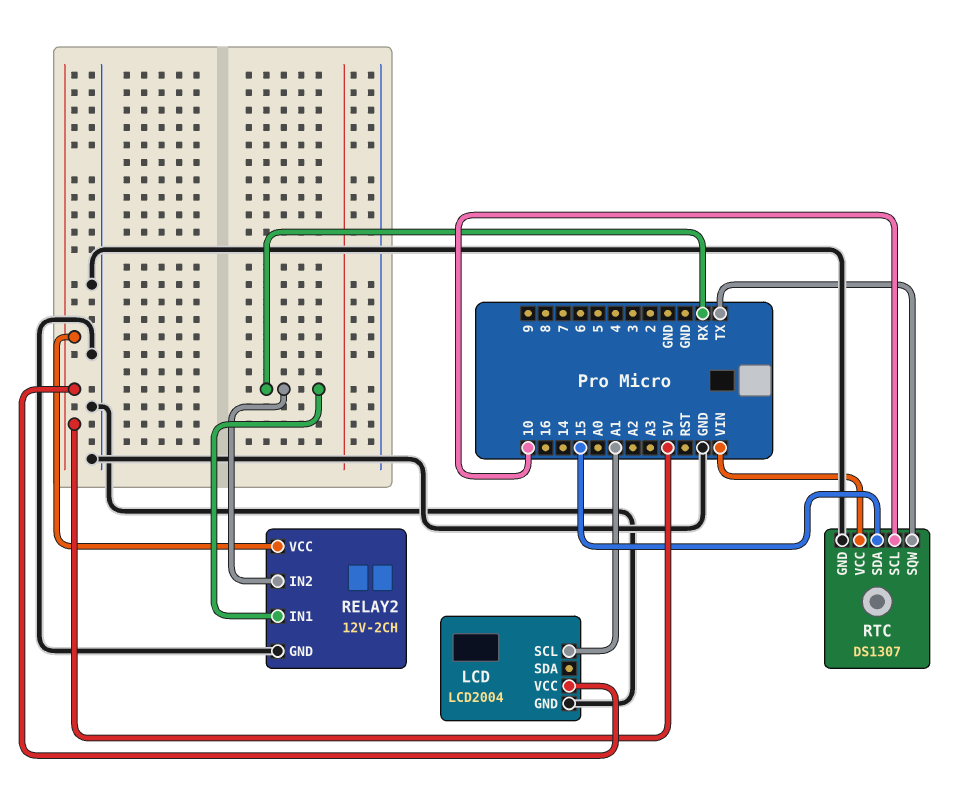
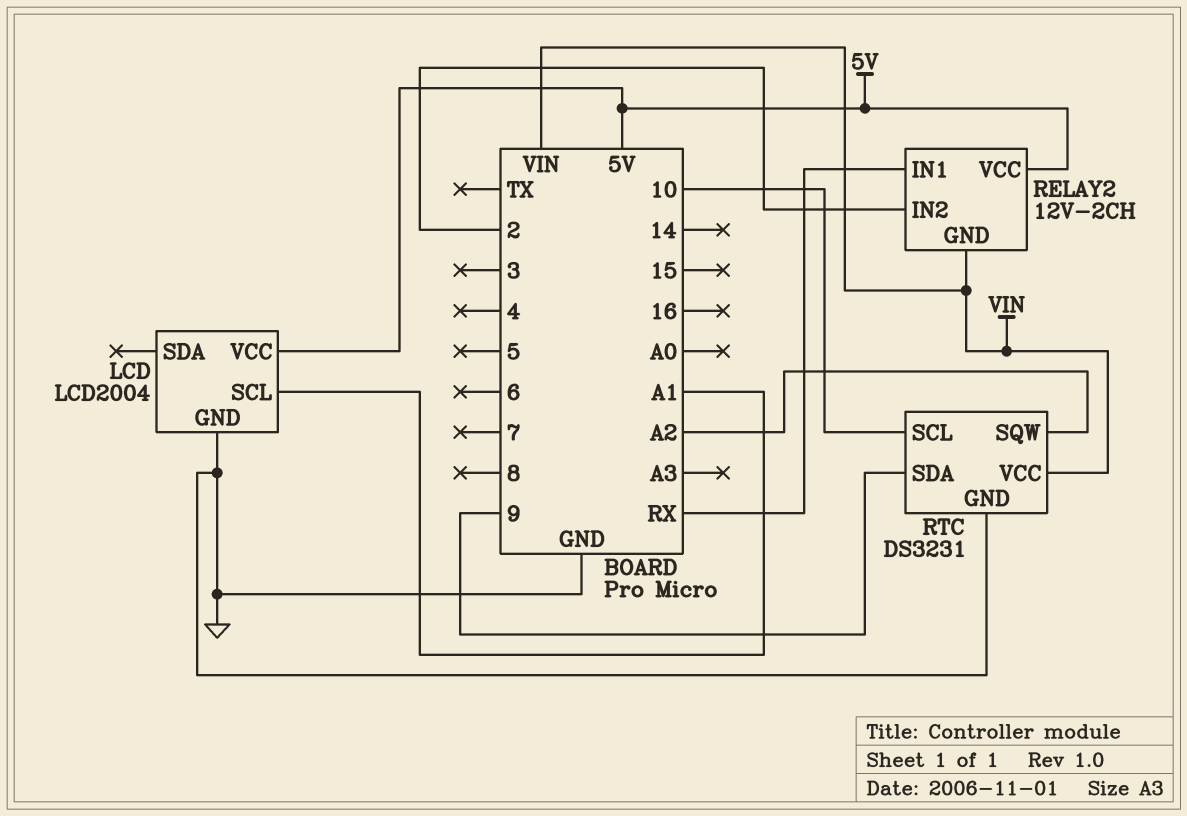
RELAY2 pin GND: GND -> VIN
RELAY2 pin IN2: RX -> 2
RTC: DS1307 -> DS3231
RTC pin SDA: 15 -> 9
RTC pin SQW: TX -> A2

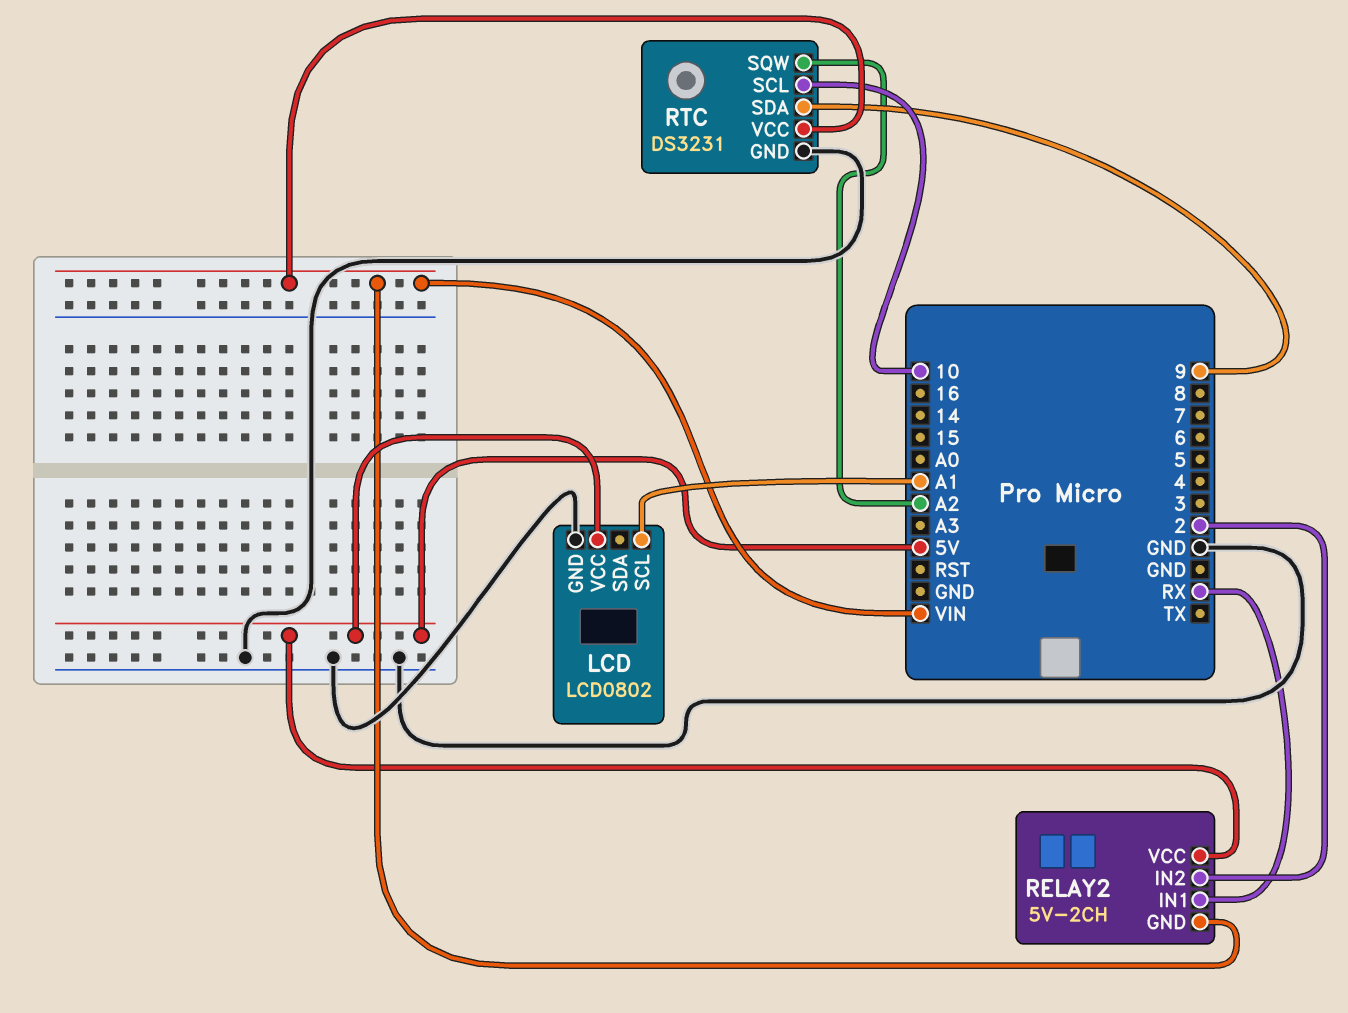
LCD: LCD2004 -> LCD0802
RELAY2: 12V-2CH -> 5V-2CH

